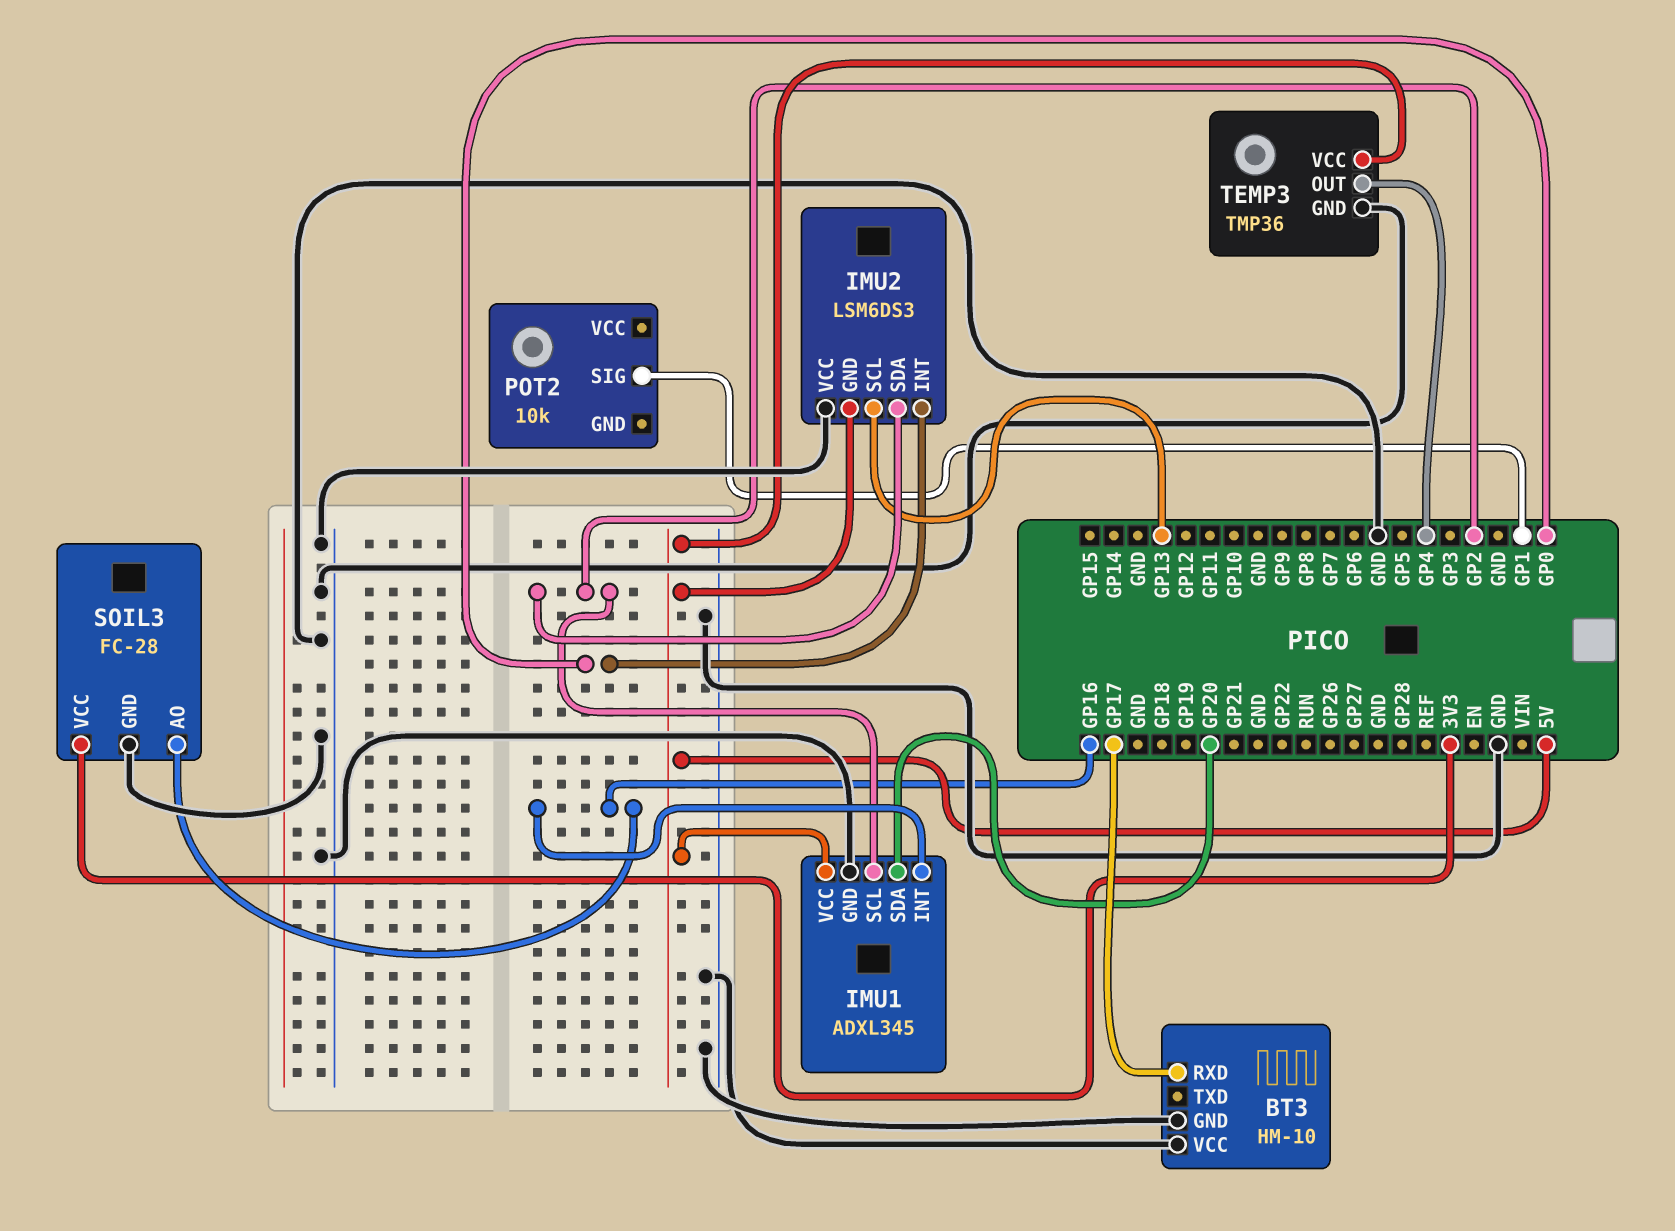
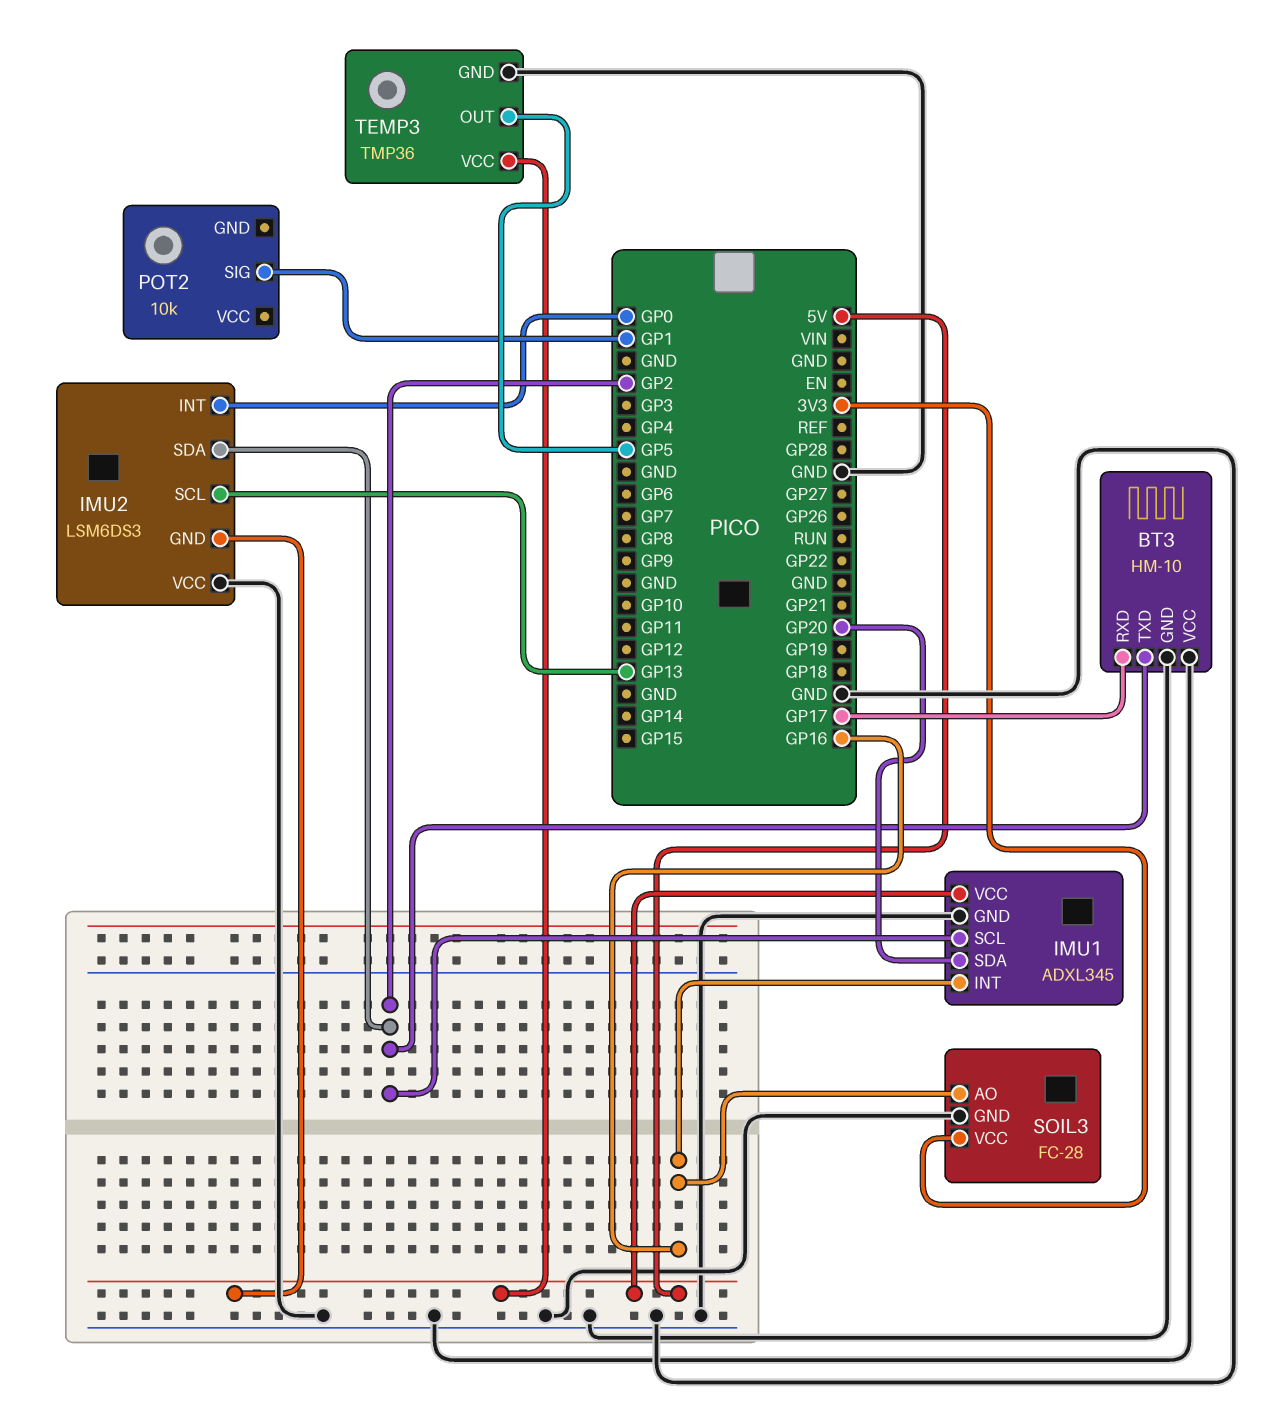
BT3 pin TXD: none -> GP2
TEMP3 pin OUT: GP4 -> GP5

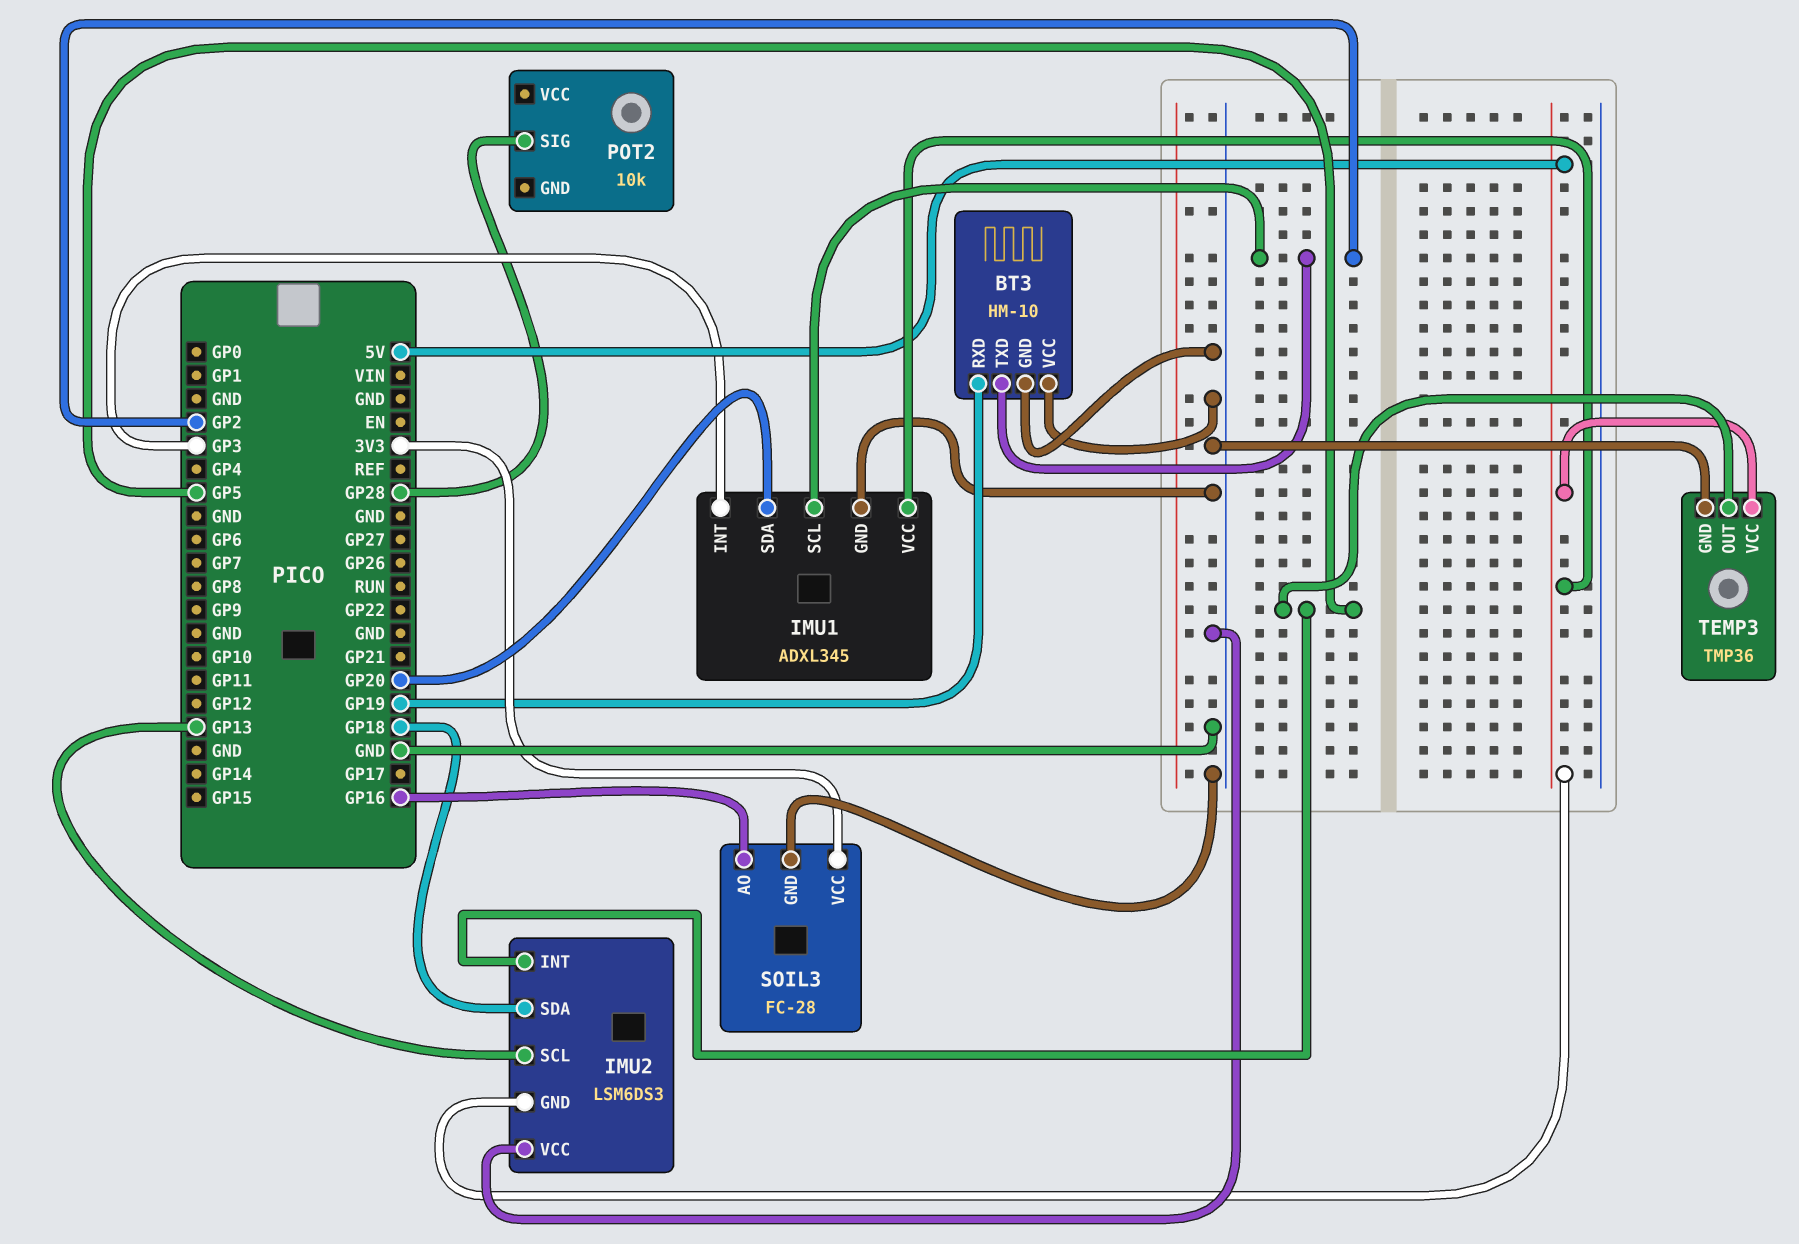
BT3 pin RXD: GP17 -> GP19
IMU1 pin INT: GP16 -> GP3
IMU2 pin INT: GP0 -> GP5
IMU2 pin SDA: GP2 -> GP18
POT2 pin SIG: GP1 -> GP28

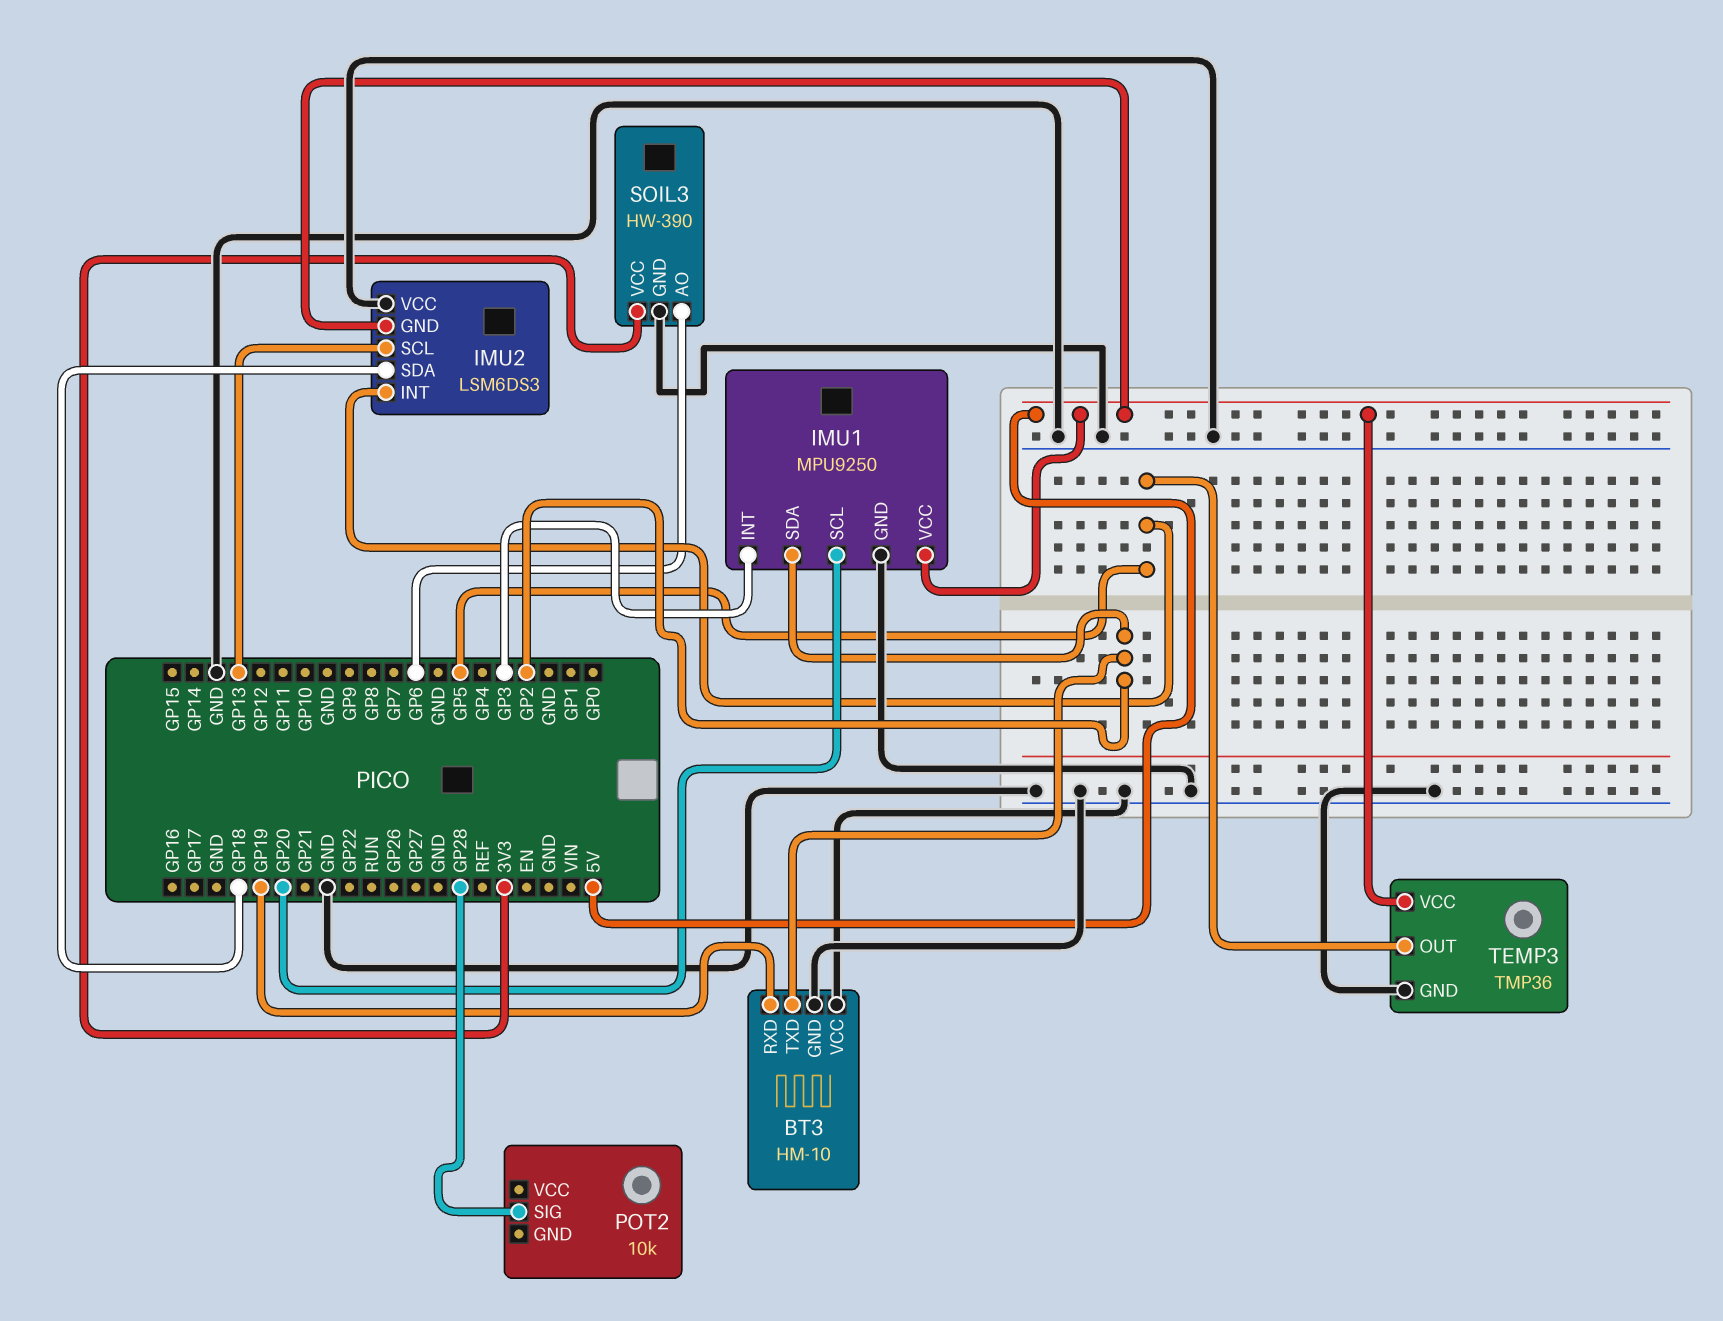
IMU1: ADXL345 -> MPU9250
IMU1 pin SCL: GP2 -> GP20
IMU1 pin SDA: GP20 -> GP2
SOIL3: FC-28 -> HW-390
SOIL3 pin AO: GP16 -> GP6

